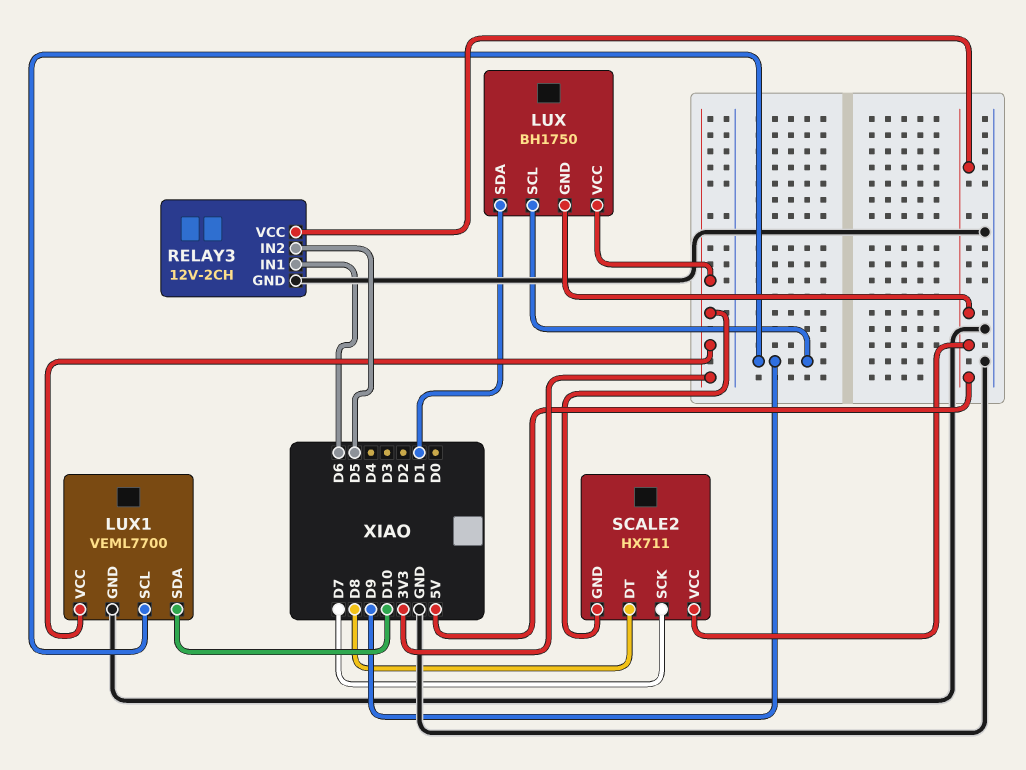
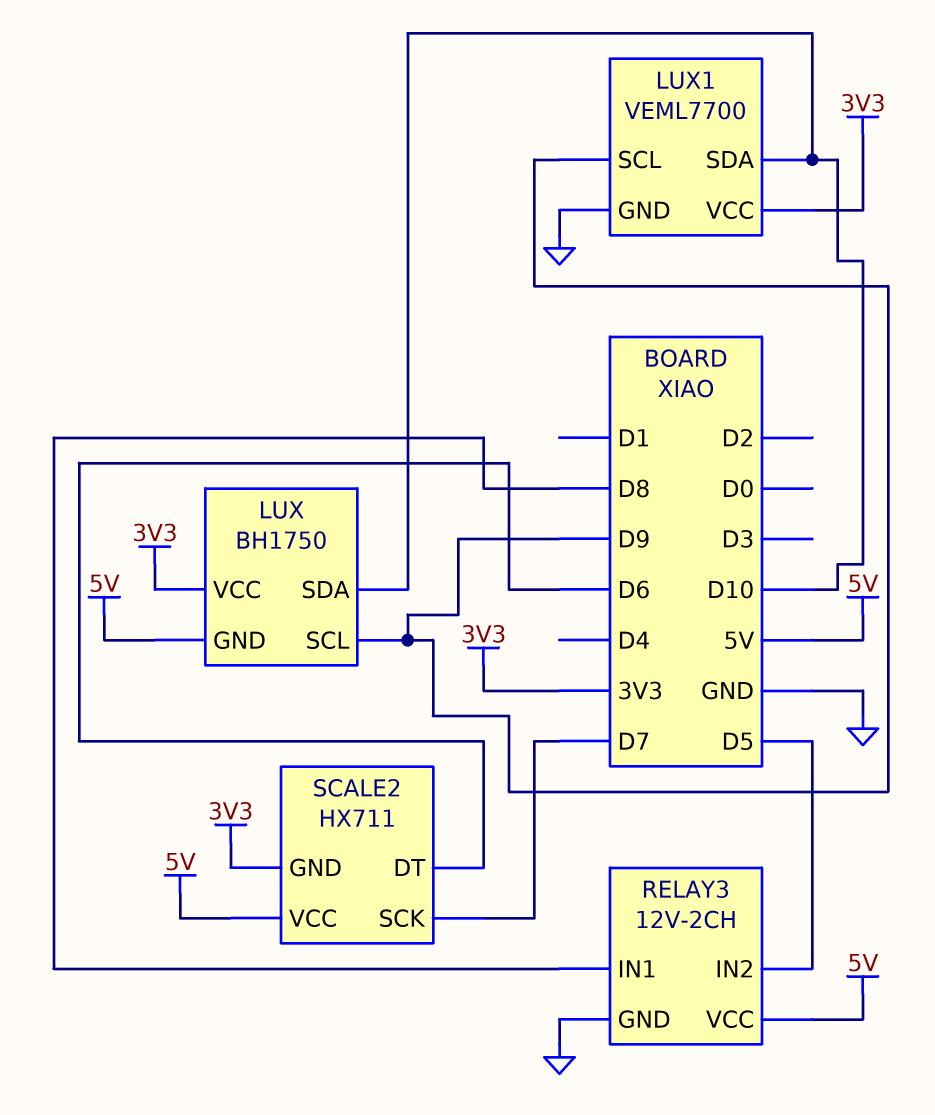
LUX pin SDA: D1 -> D10
RELAY3 pin IN1: D6 -> D8
SCALE2 pin DT: D8 -> D6

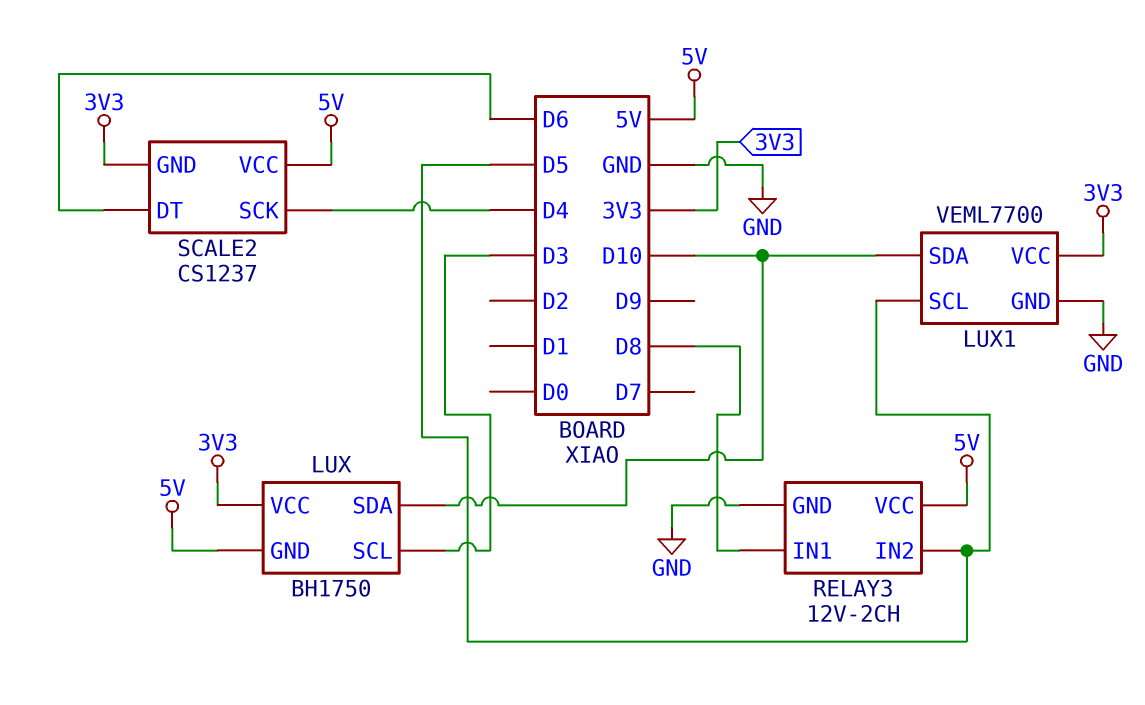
LUX pin SCL: D9 -> D3
LUX1 pin SCL: D9 -> D5
SCALE2: HX711 -> CS1237
SCALE2 pin SCK: D7 -> D4

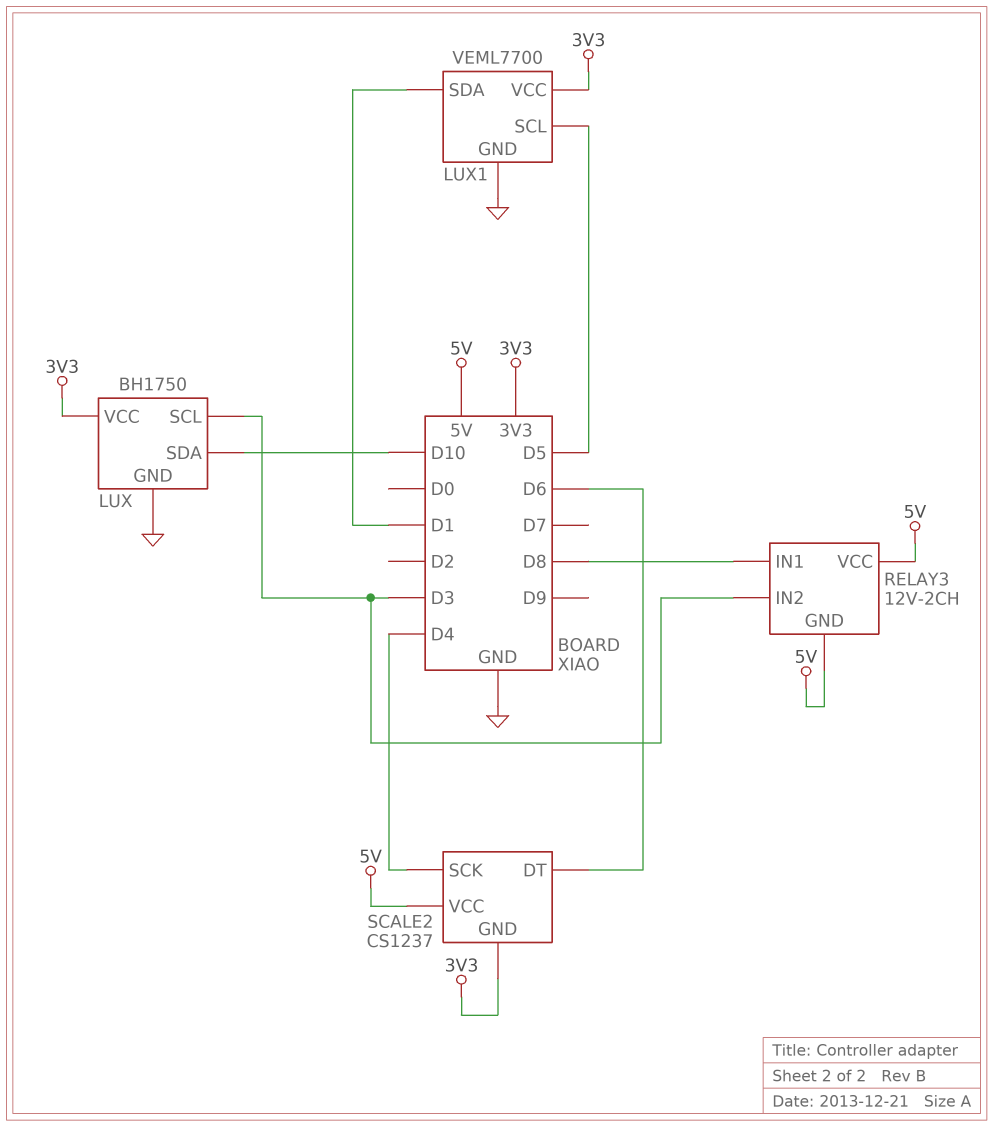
LUX pin GND: 5V -> GND
LUX1 pin SDA: D10 -> D1
RELAY3 pin GND: GND -> 5V
RELAY3 pin IN2: D5 -> D3

